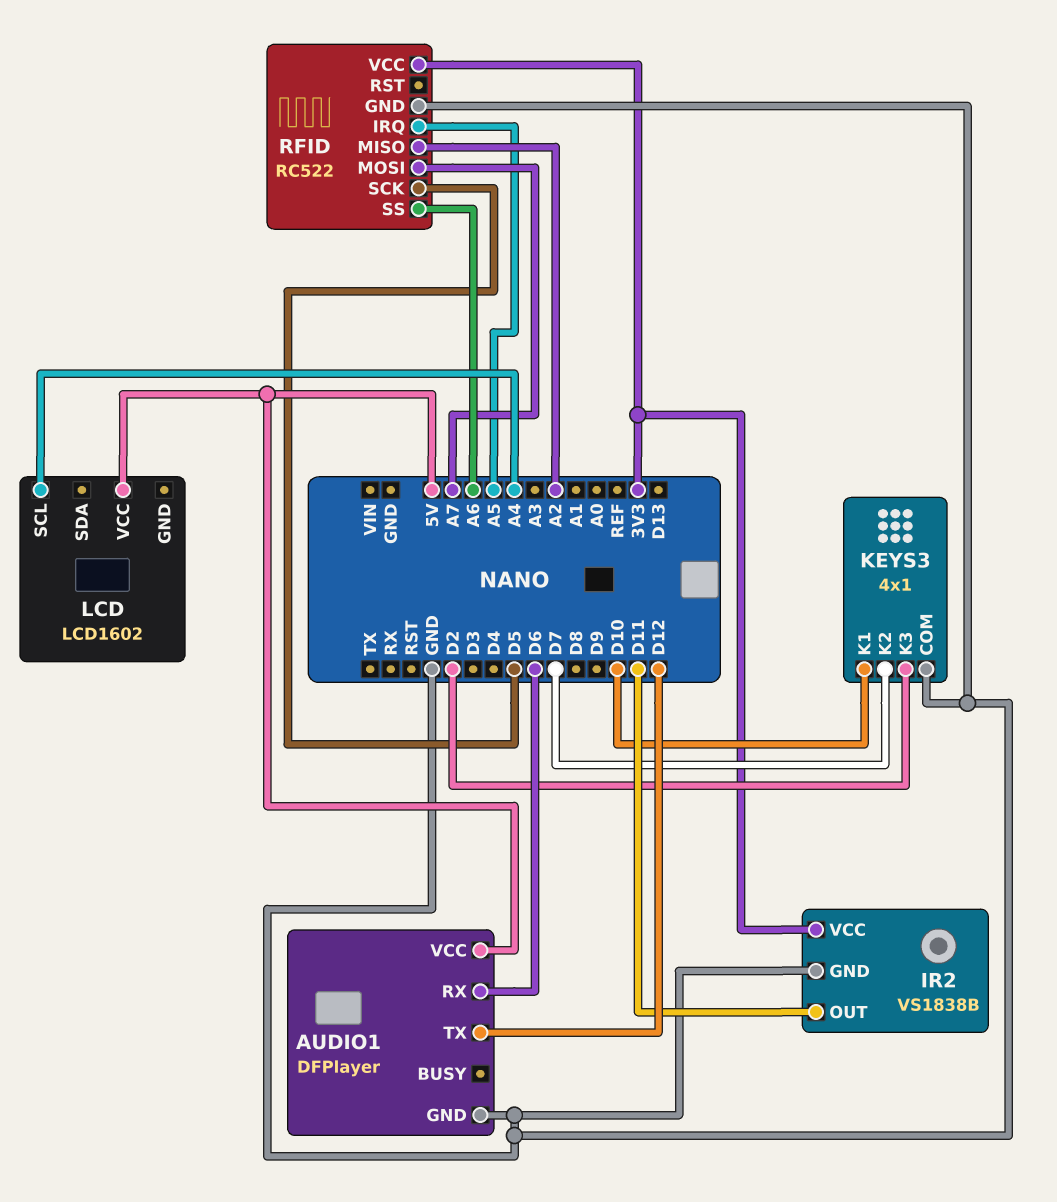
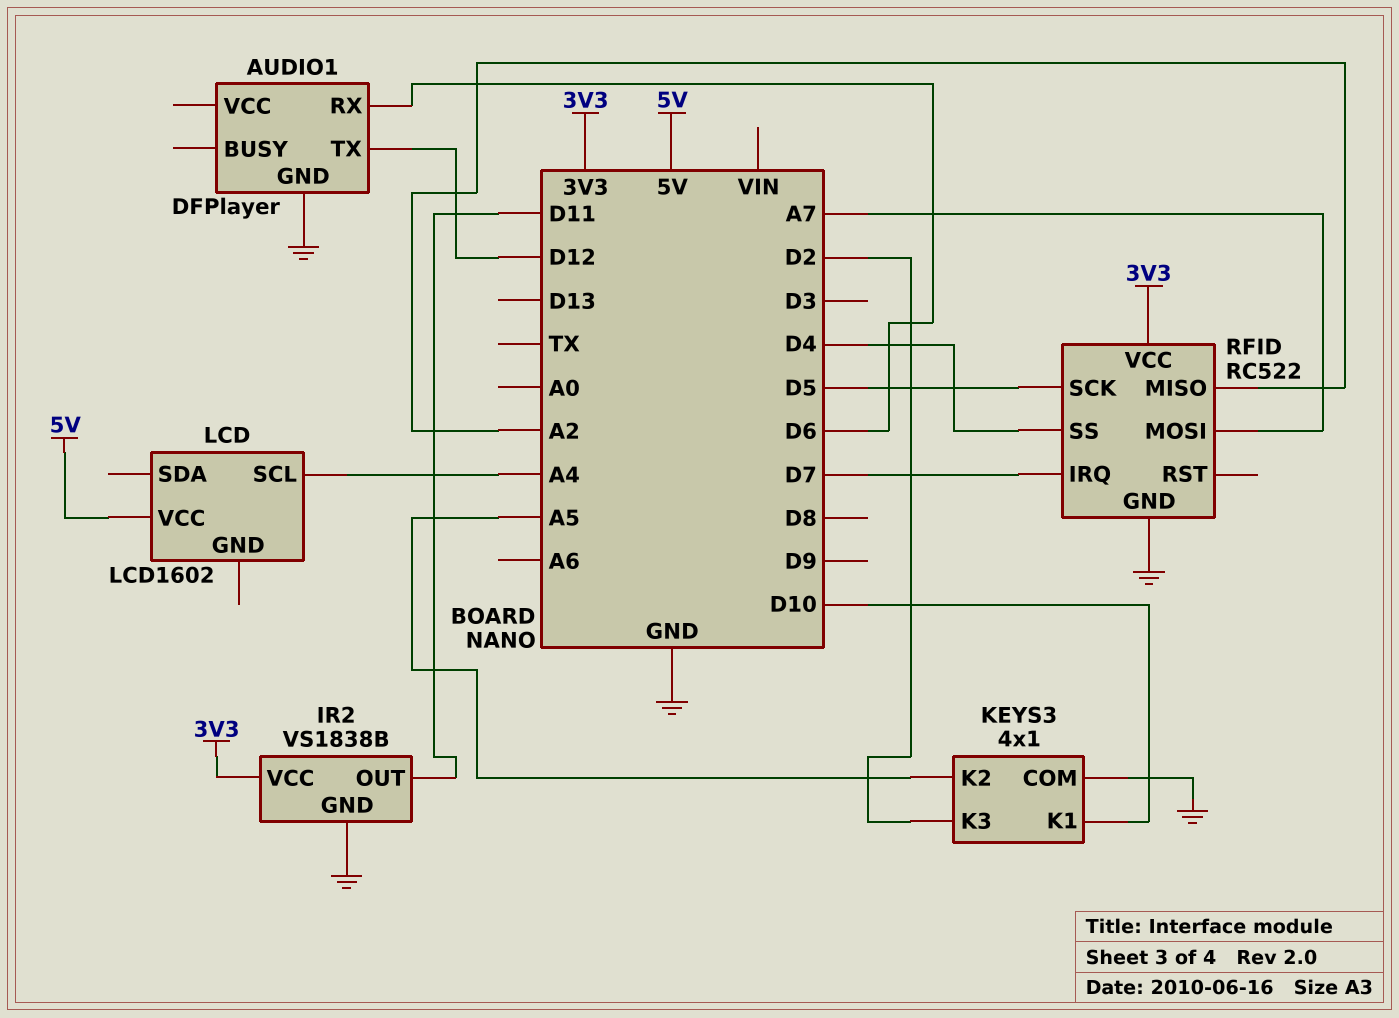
AUDIO1 pin VCC: 5V -> none
KEYS3 pin K2: D7 -> A5
RFID pin IRQ: A5 -> D7
RFID pin SS: A6 -> D4

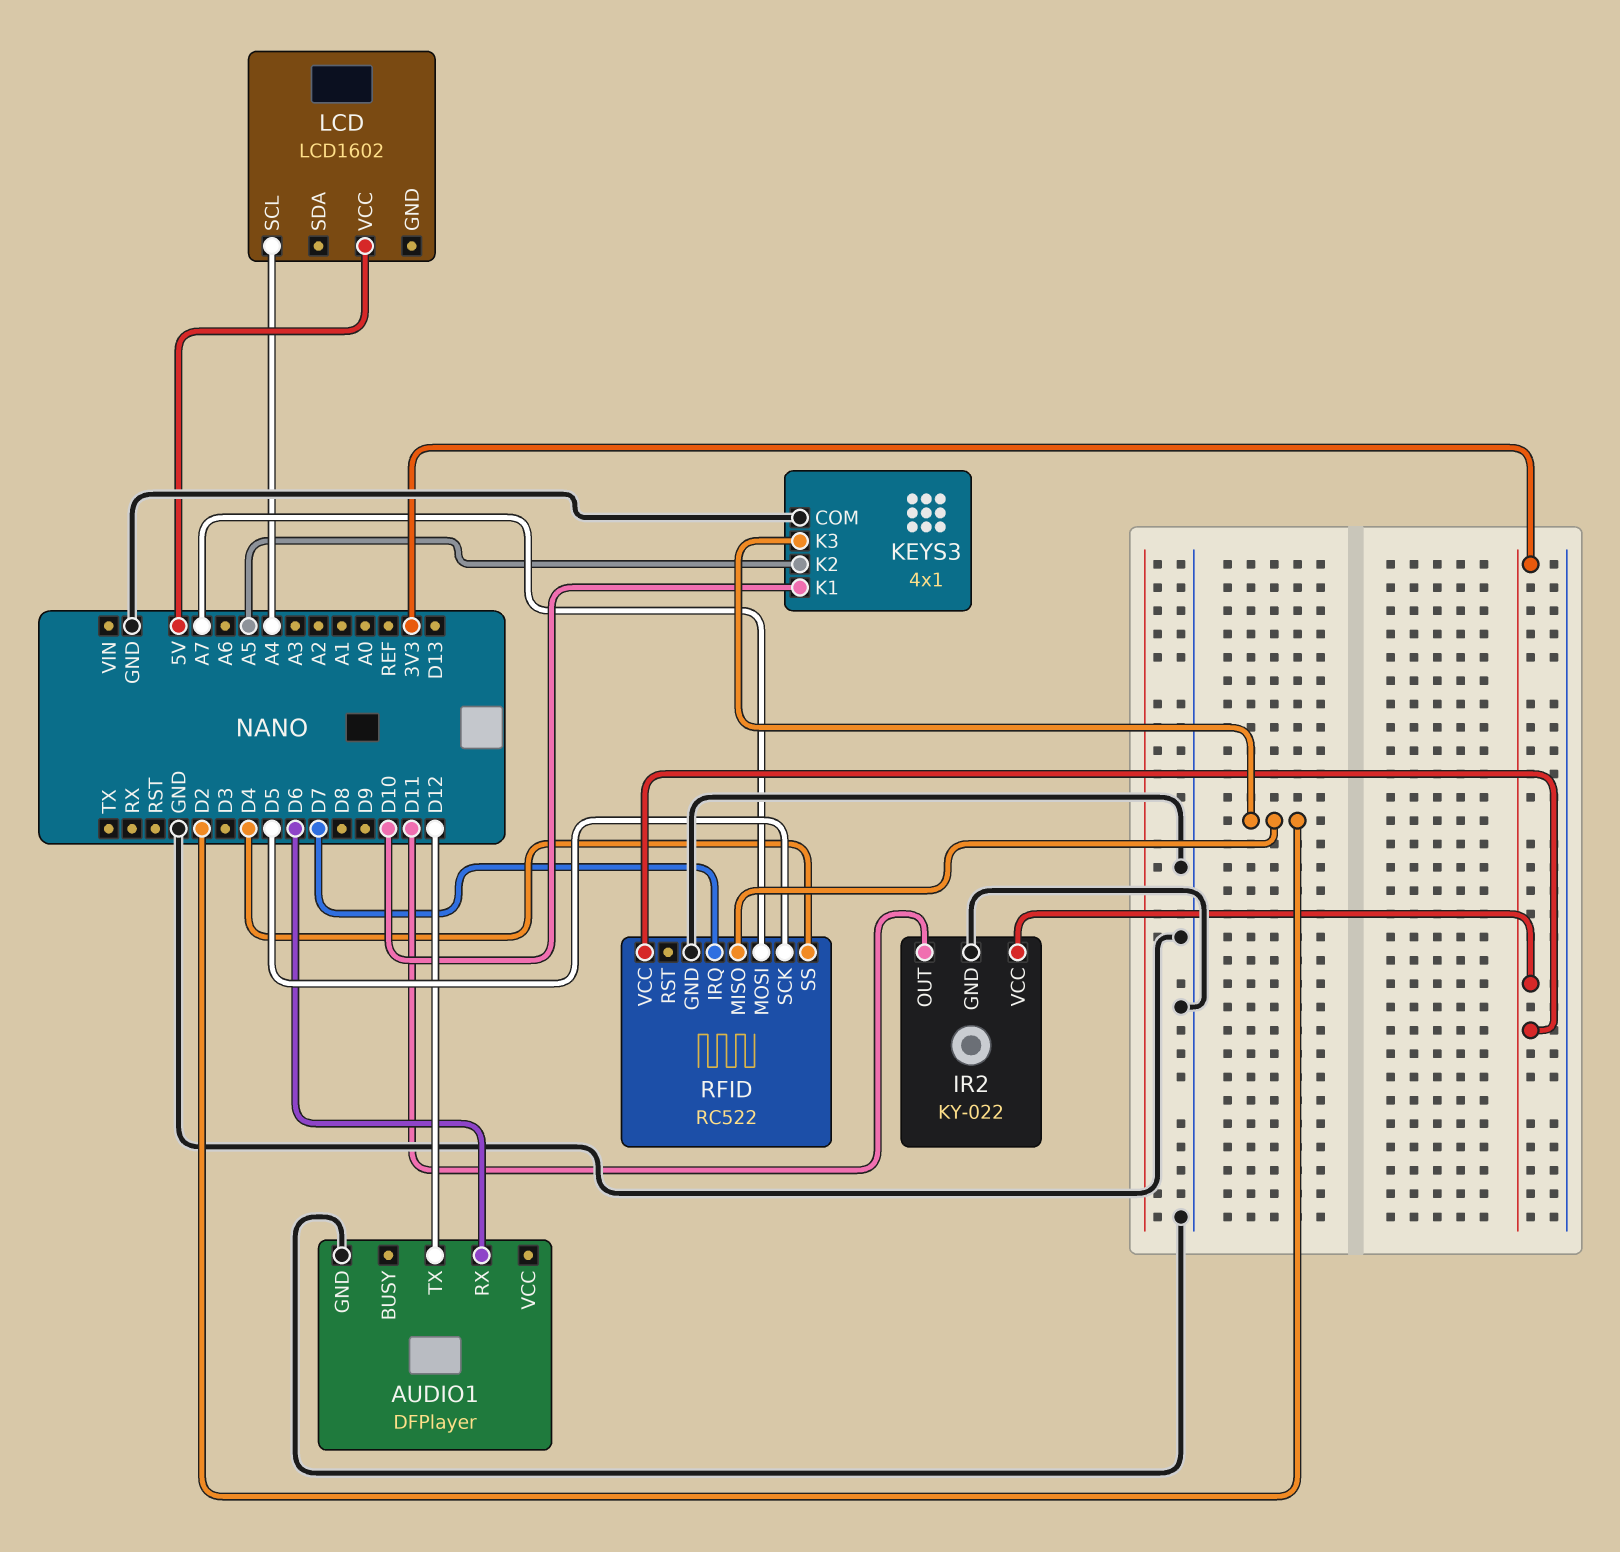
IR2: VS1838B -> KY-022
RFID pin MISO: A2 -> D2

